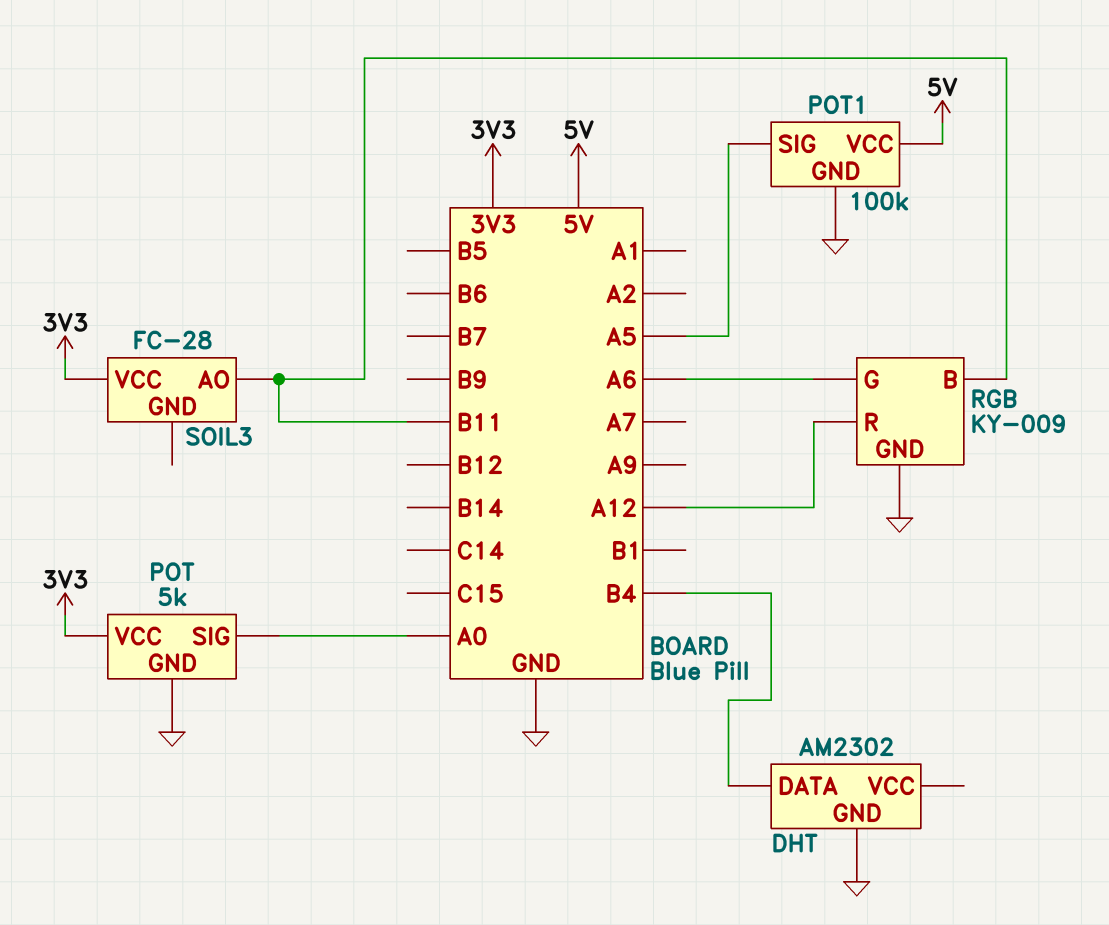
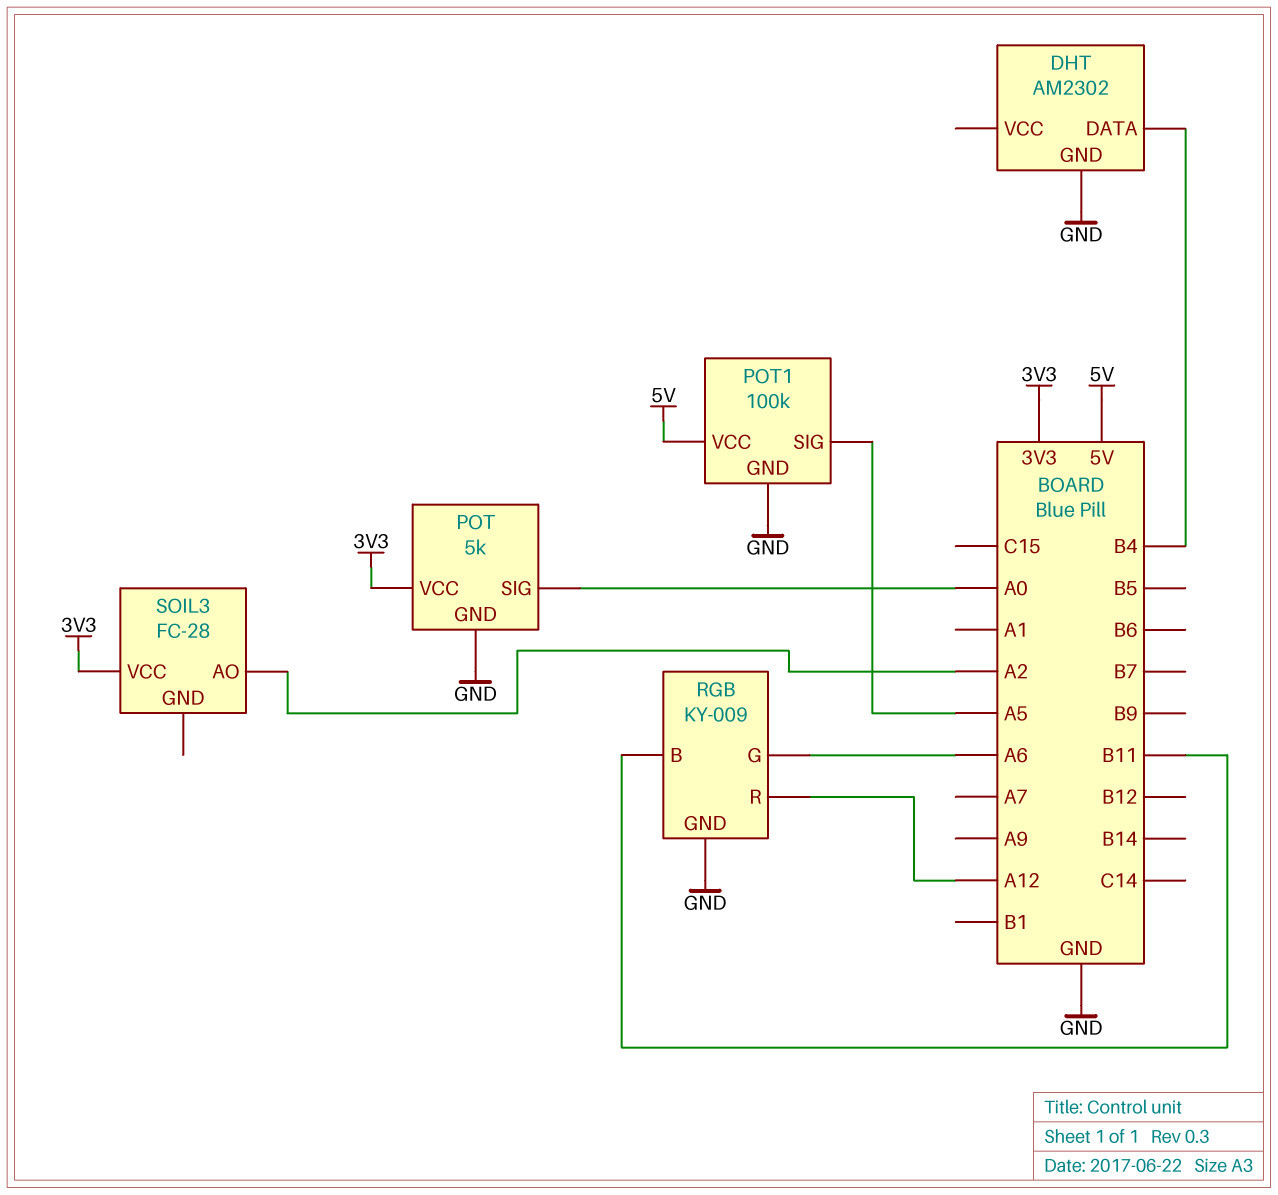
SOIL3 pin AO: B11 -> A2

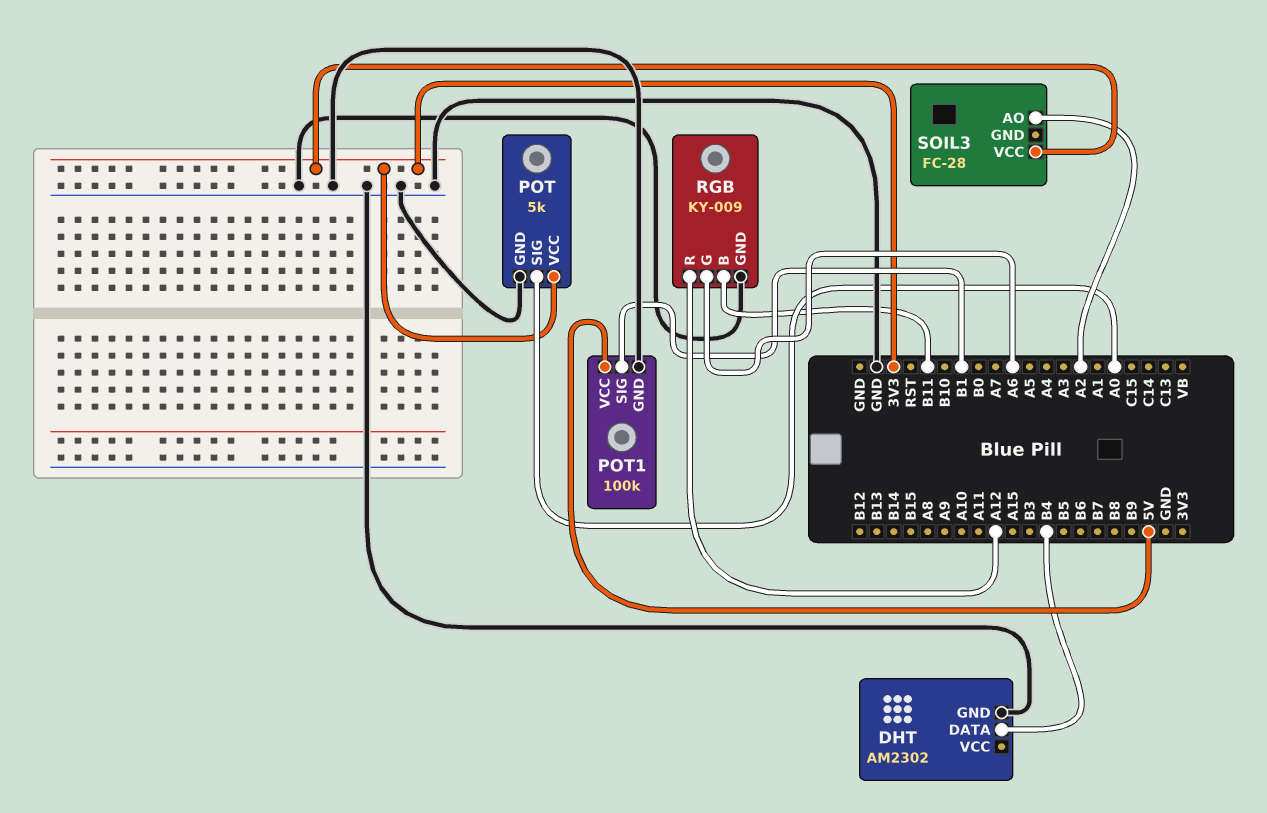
POT1 pin SIG: A5 -> B1

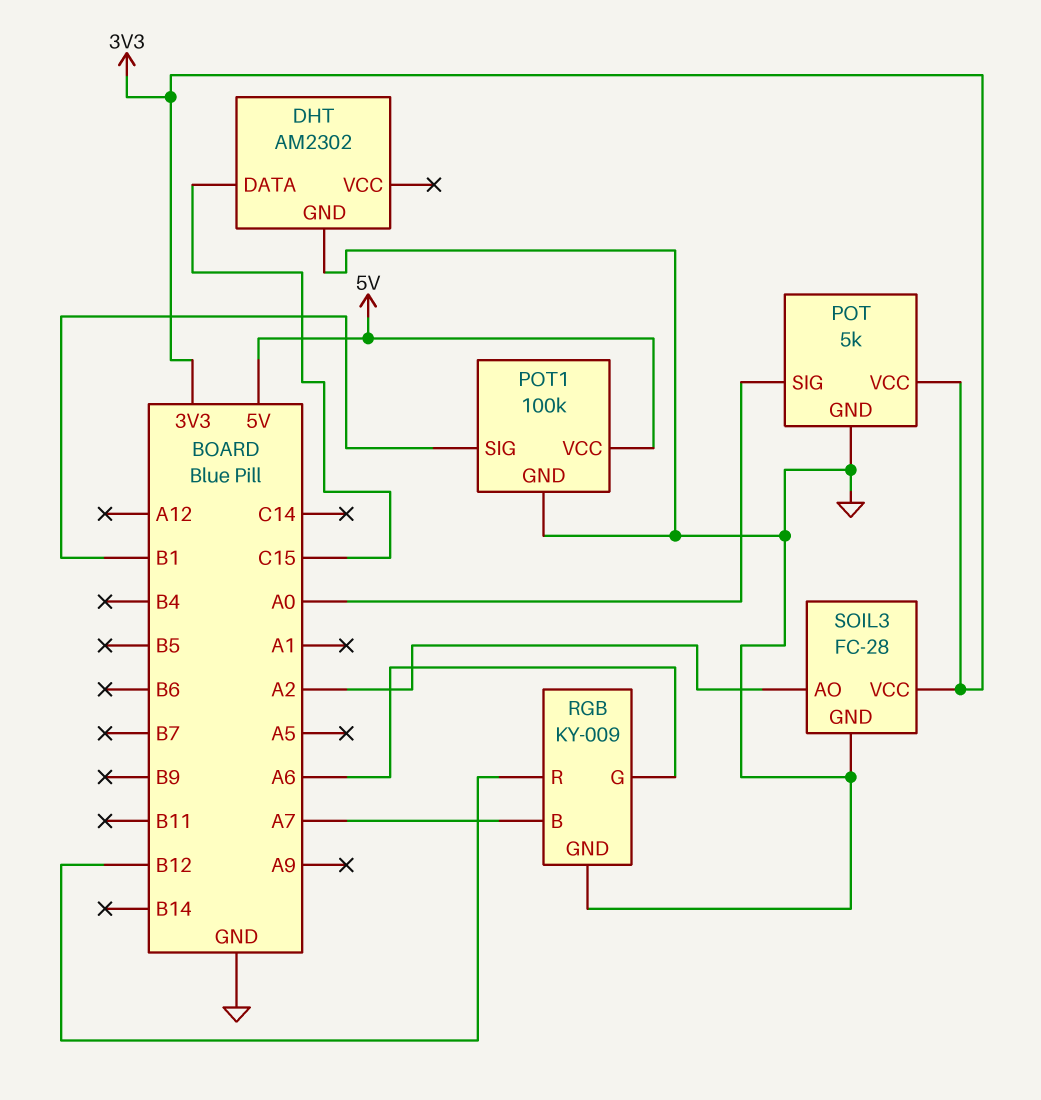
DHT pin DATA: B4 -> C15
RGB pin B: B11 -> A7
RGB pin R: A12 -> B12
SOIL3 pin GND: none -> GND

